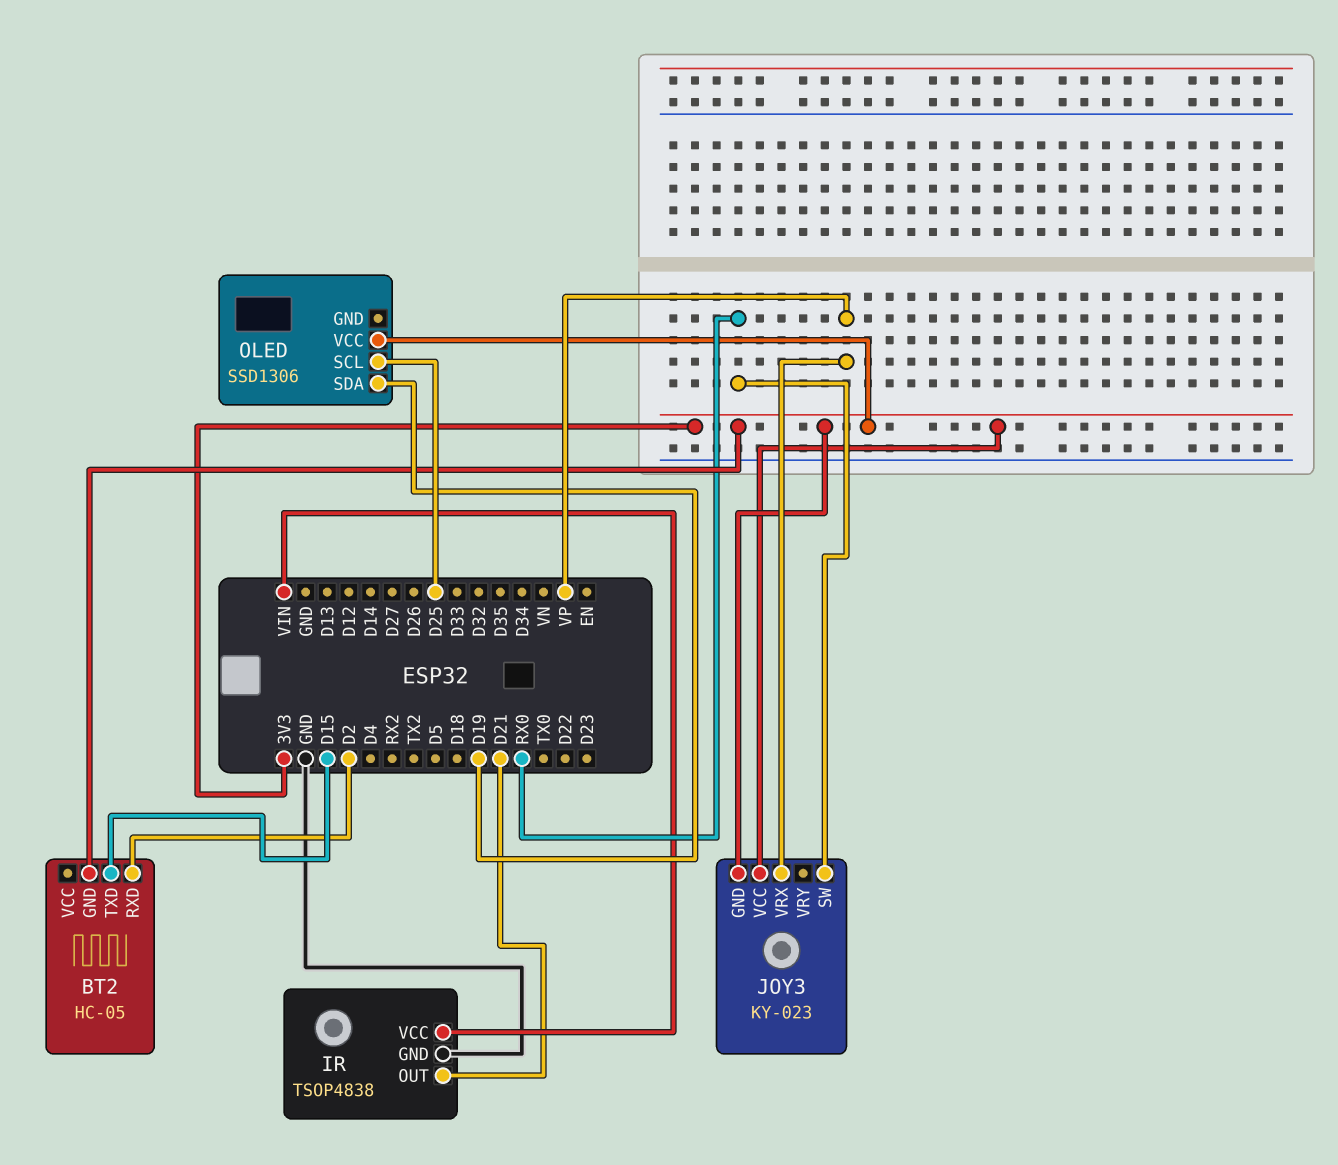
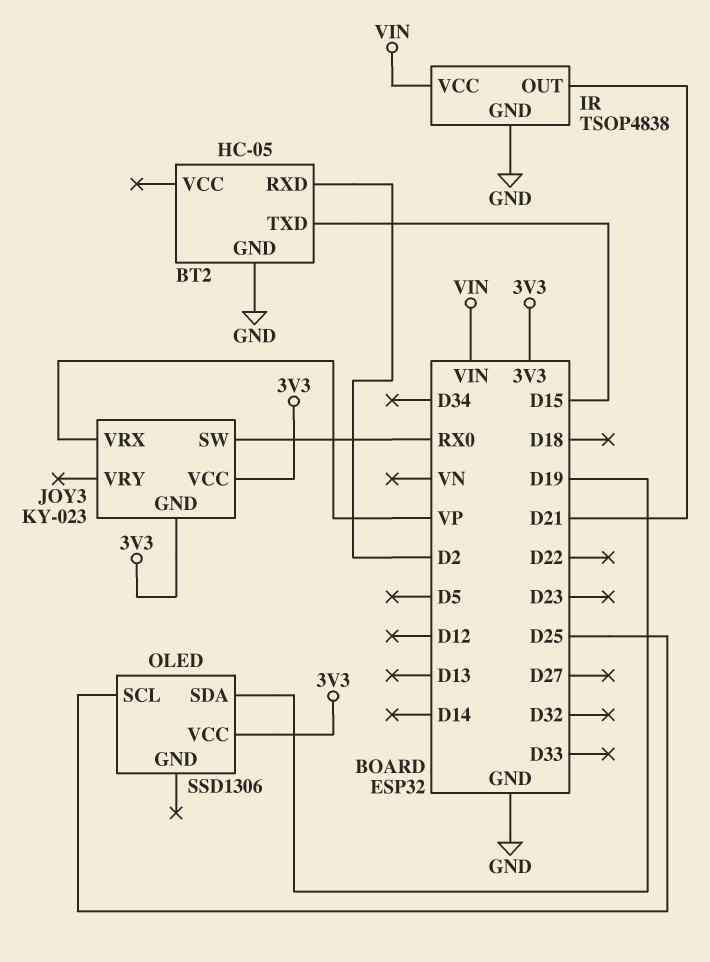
BT2 pin GND: 3V3 -> GND

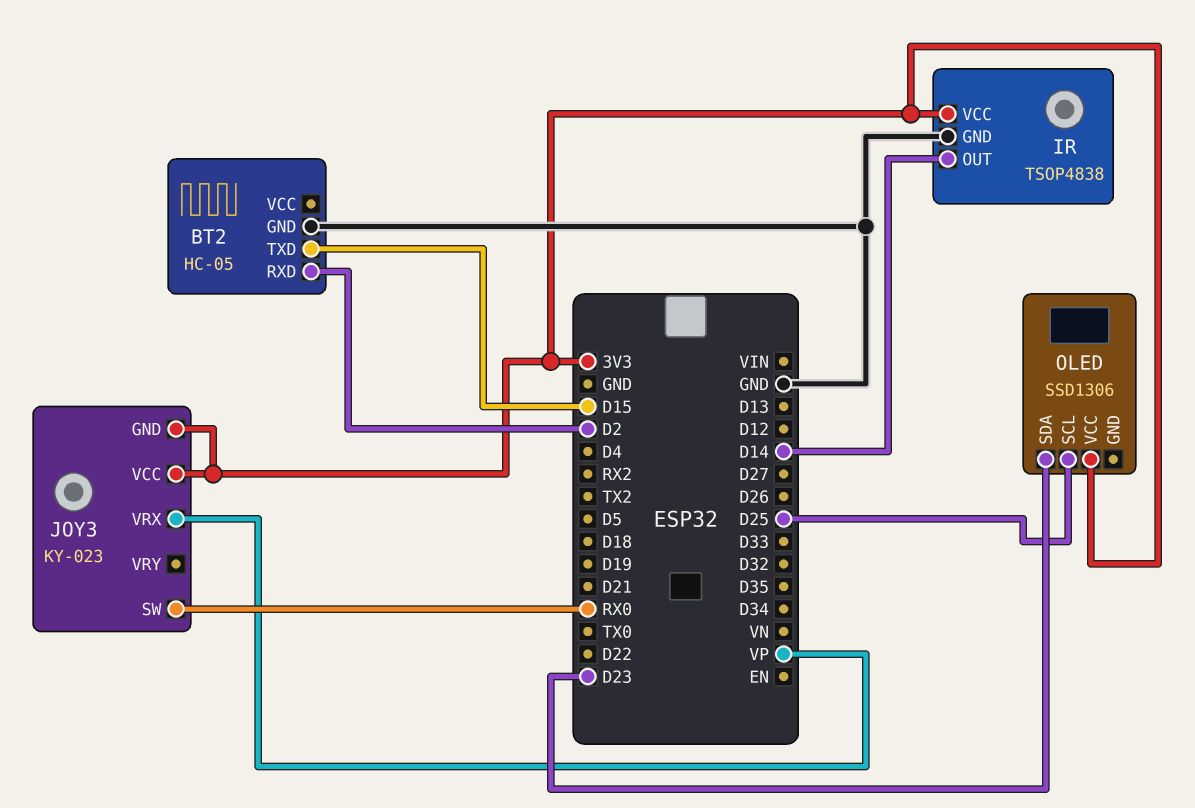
IR pin OUT: D21 -> D14
IR pin VCC: VIN -> 3V3
OLED pin SDA: D19 -> D23

